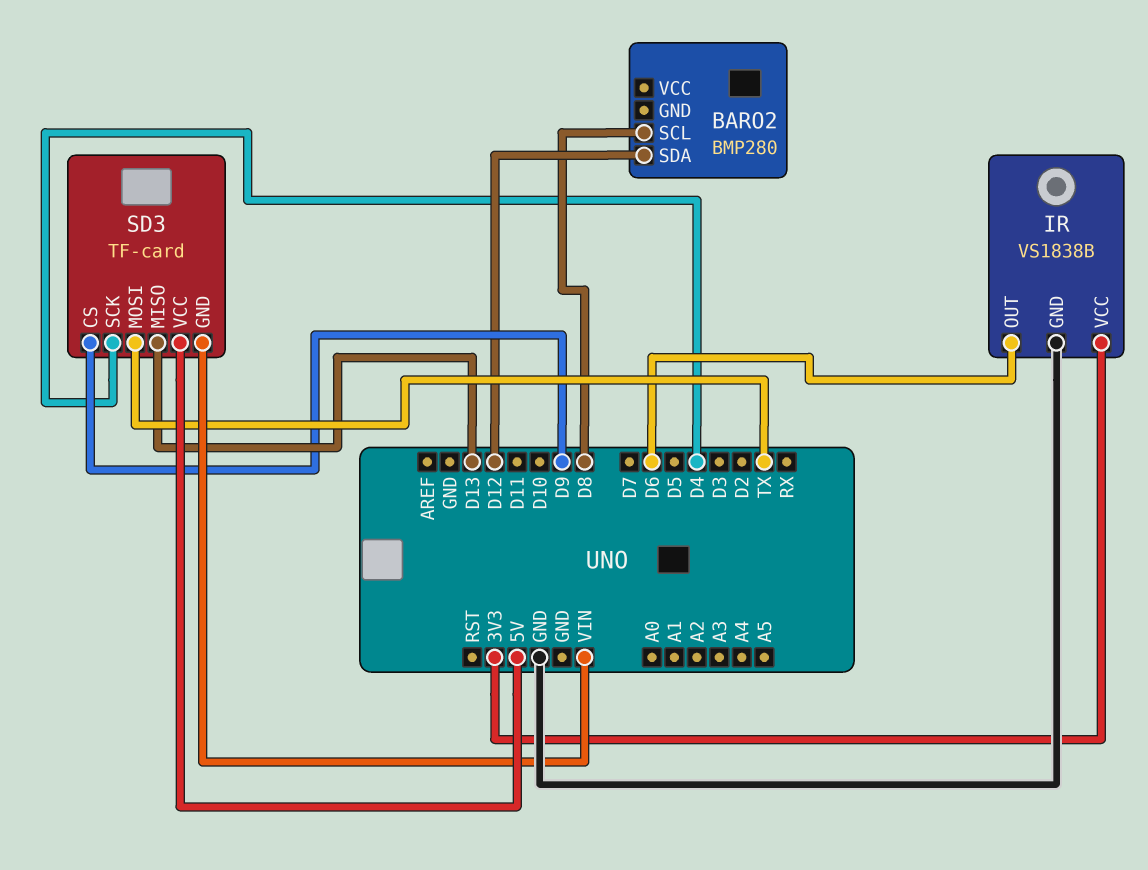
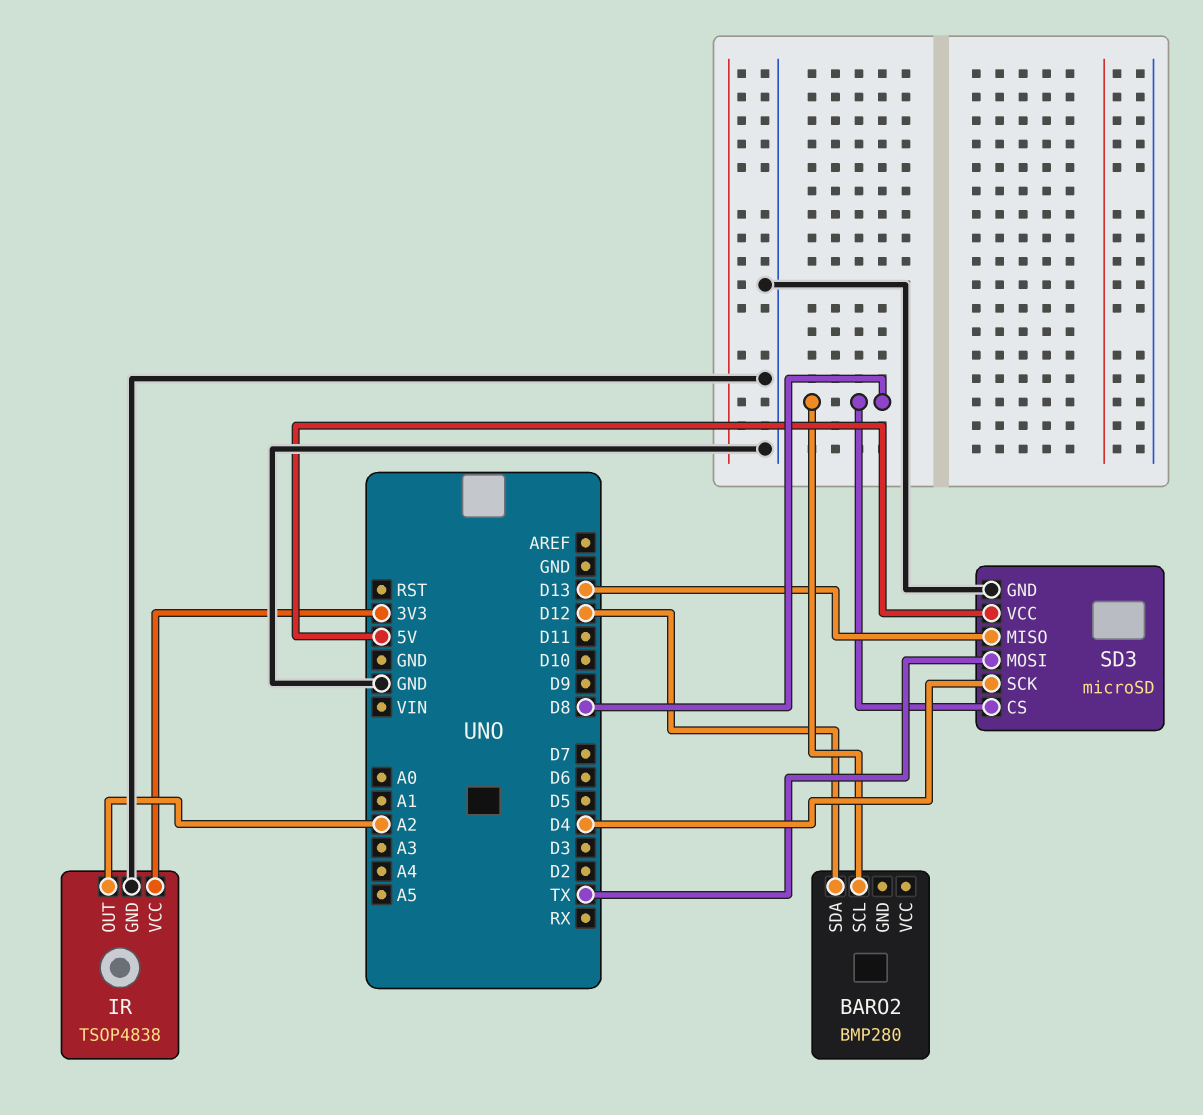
IR: VS1838B -> TSOP4838
IR pin OUT: D6 -> A2
SD3: TF-card -> microSD
SD3 pin CS: D9 -> D8
SD3 pin GND: VIN -> GND

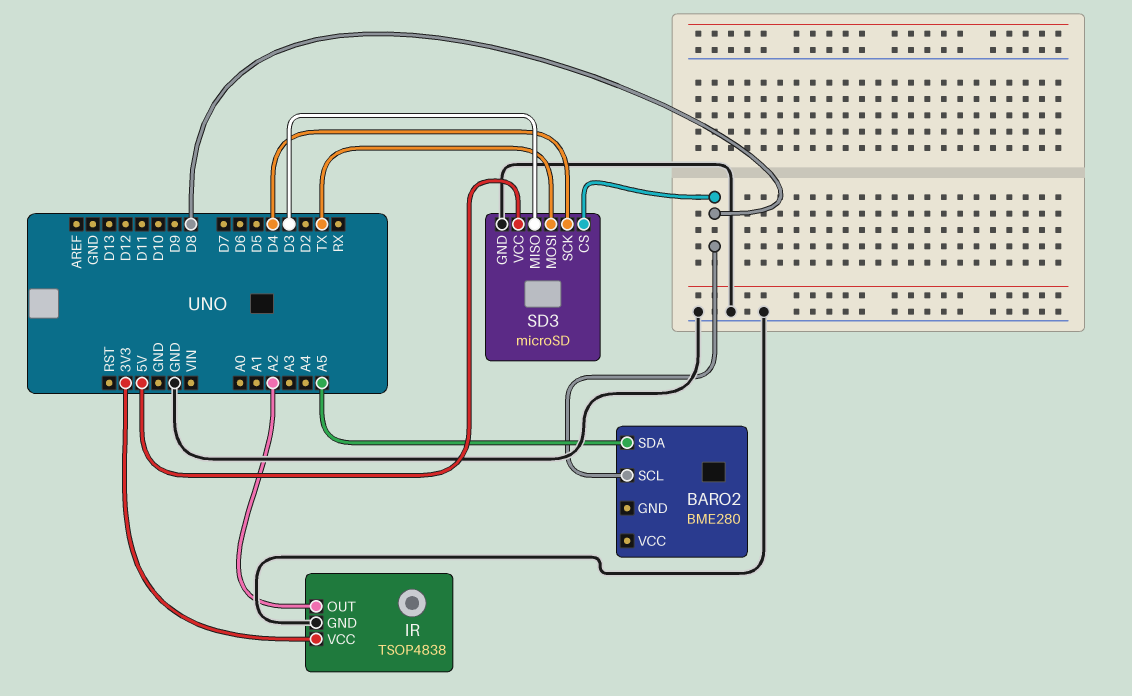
BARO2: BMP280 -> BME280
BARO2 pin SDA: D12 -> A5
SD3 pin MISO: D13 -> D3

